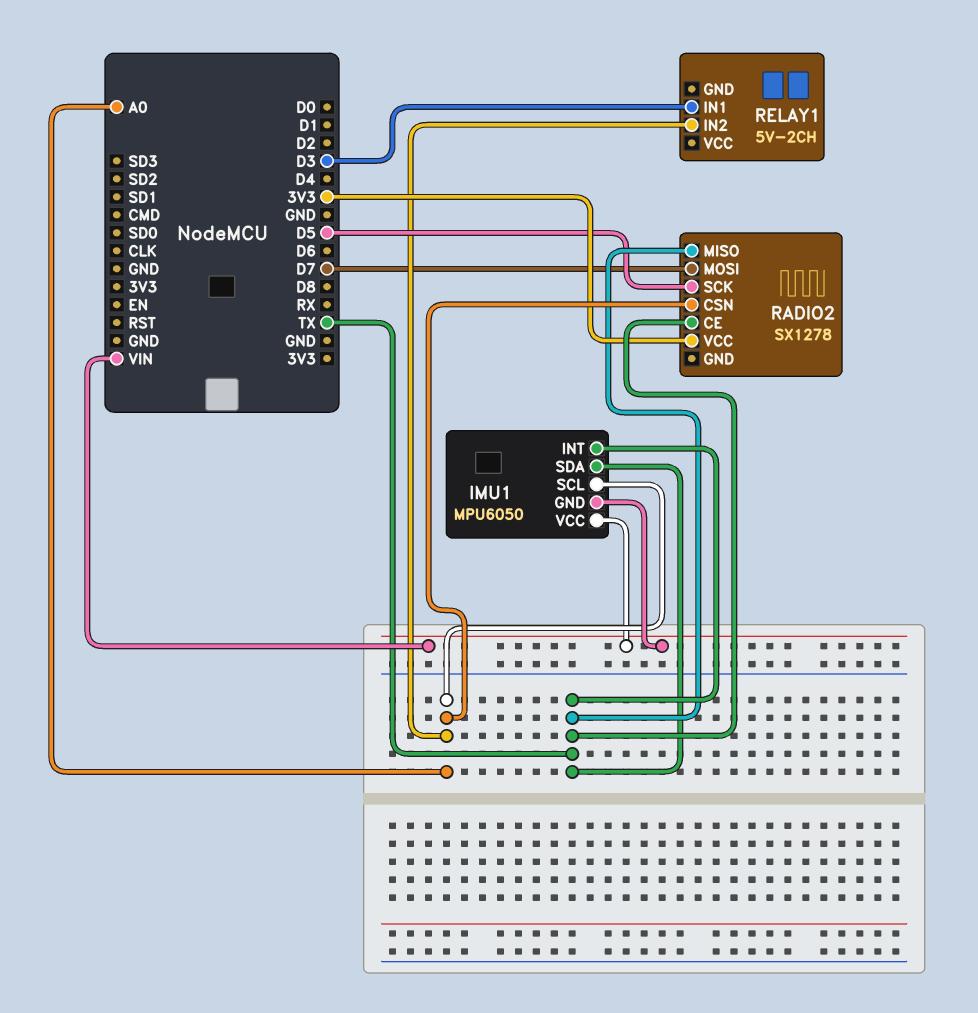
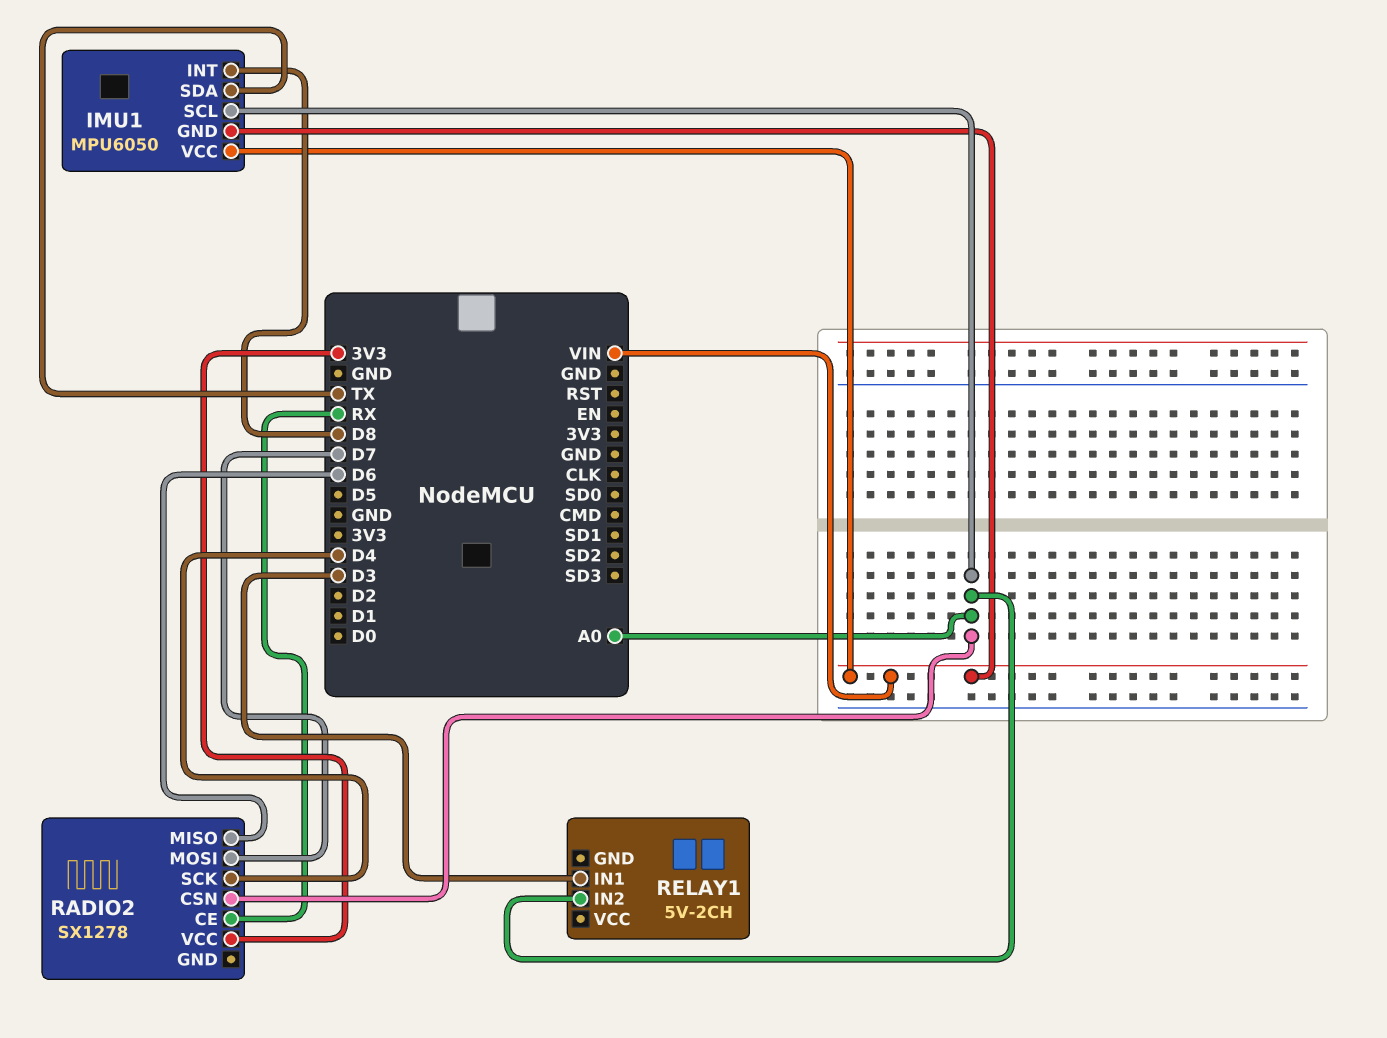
IMU1 pin INT: TX -> D8
RADIO2 pin CE: TX -> RX
RADIO2 pin MISO: TX -> D6
RADIO2 pin SCK: D5 -> D4

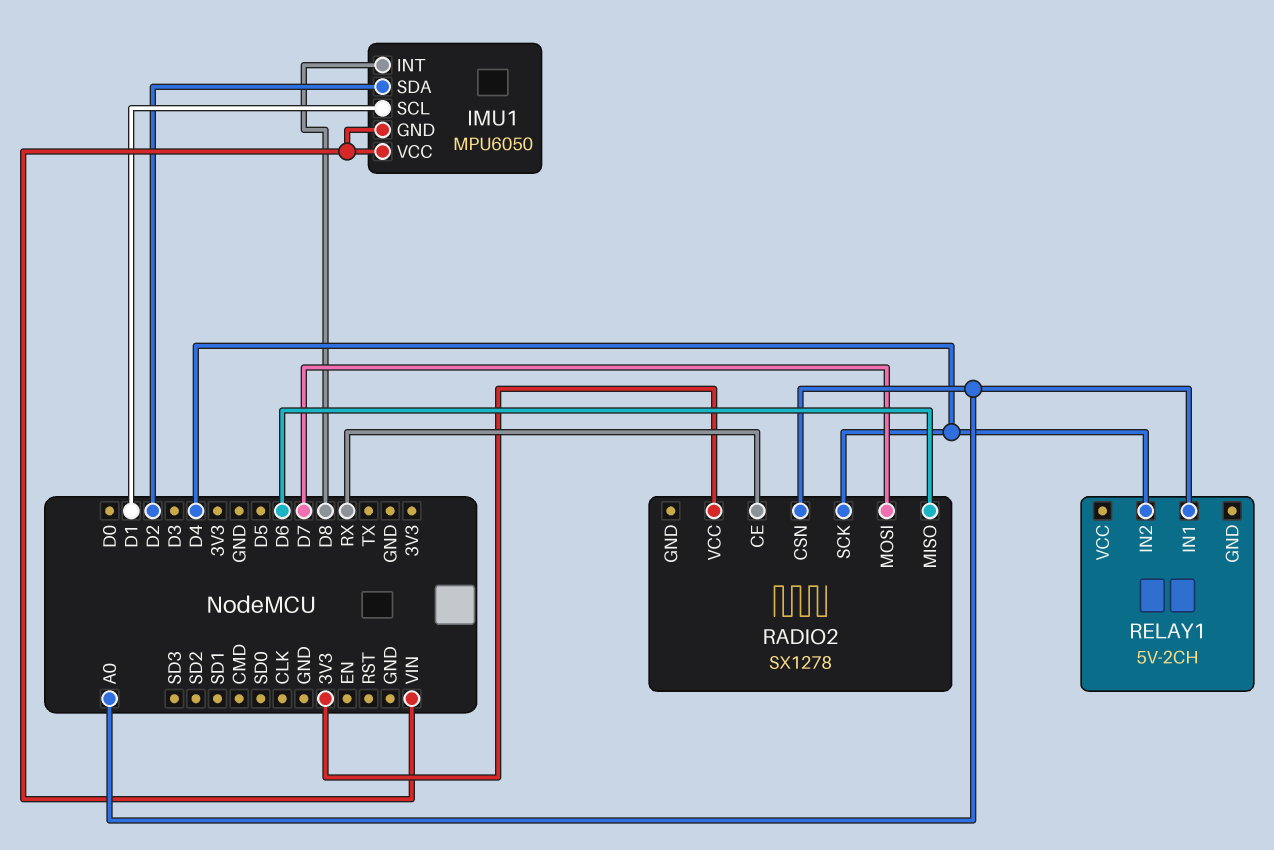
IMU1 pin SCL: A0 -> D1
IMU1 pin SDA: TX -> D2
RELAY1 pin IN1: D3 -> A0
RELAY1 pin IN2: A0 -> D4

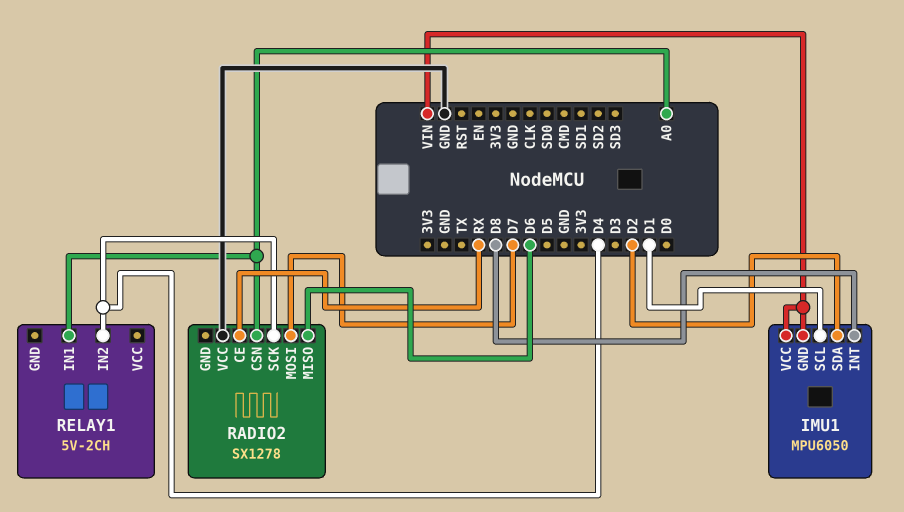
RADIO2 pin VCC: 3V3 -> GND

